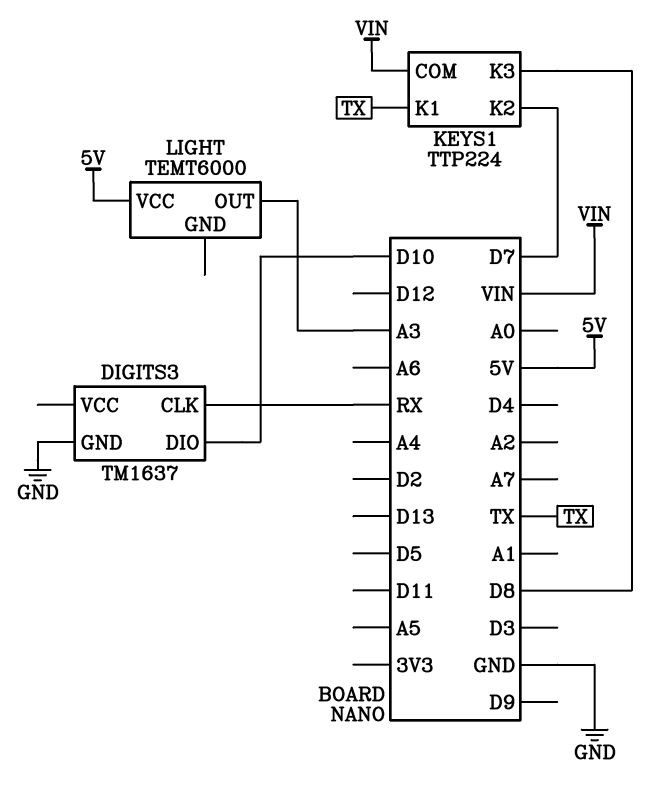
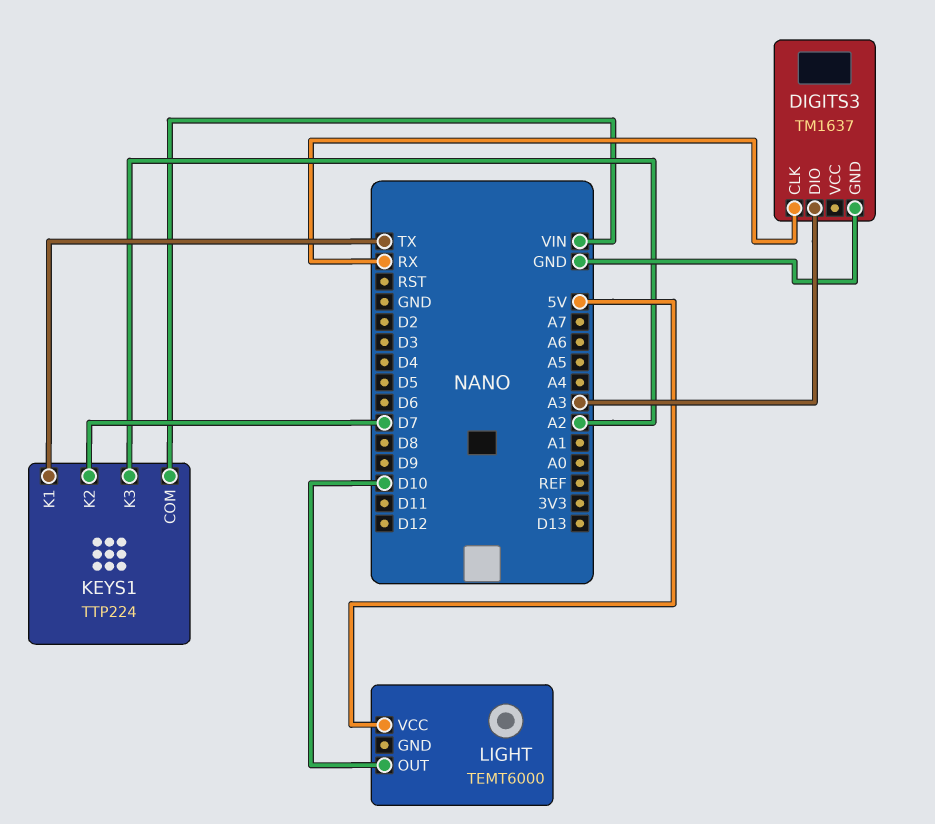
DIGITS3 pin DIO: D10 -> A3
KEYS1 pin K3: D8 -> A2
LIGHT pin OUT: A3 -> D10

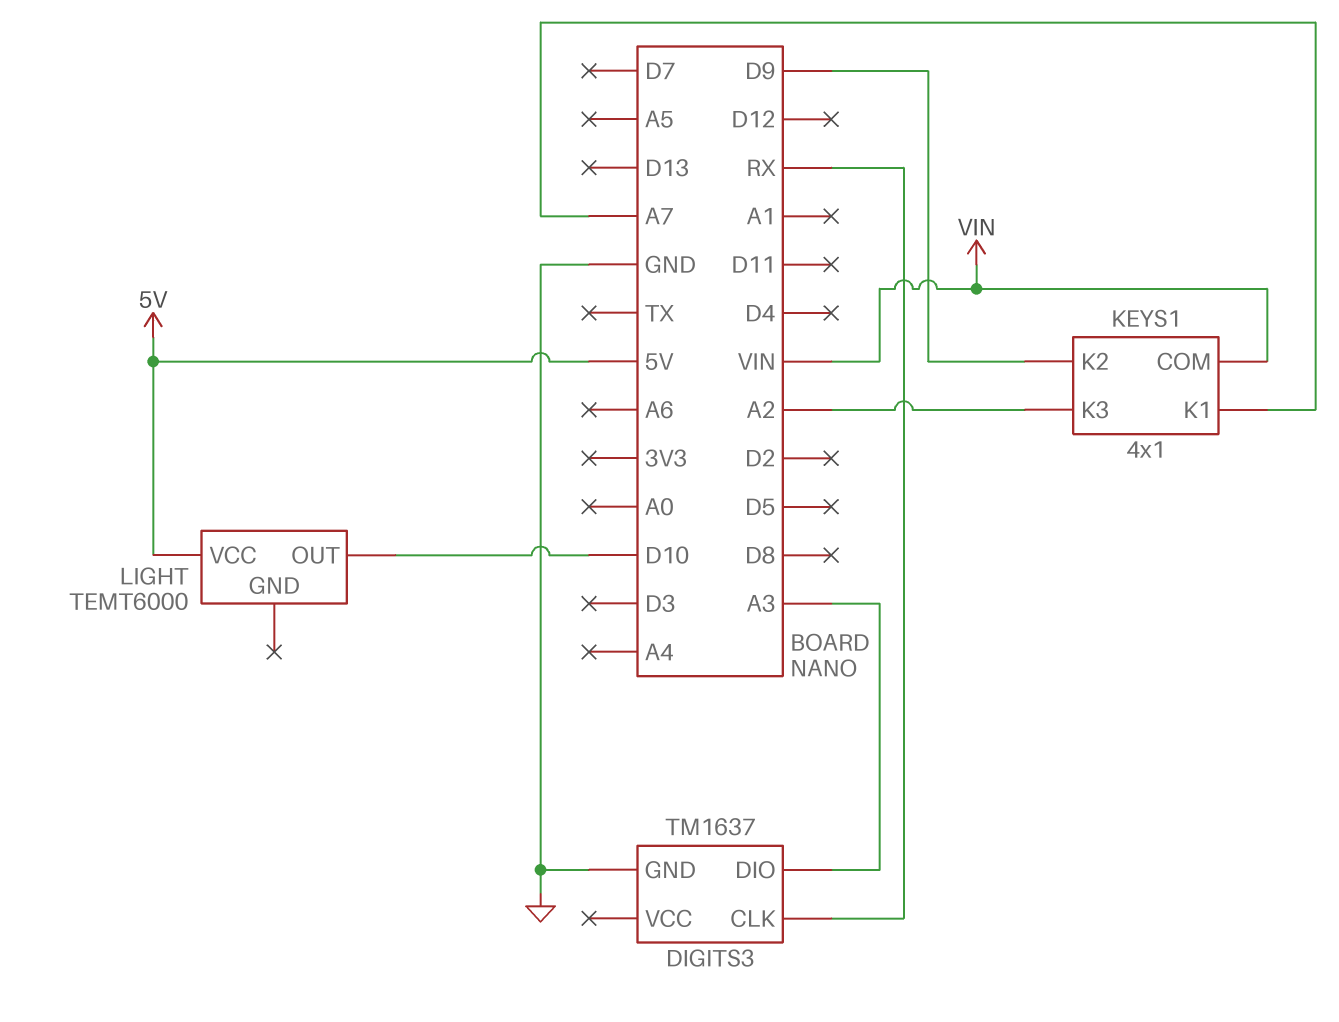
KEYS1: TTP224 -> 4x1
KEYS1 pin K1: TX -> A7
KEYS1 pin K2: D7 -> D9

